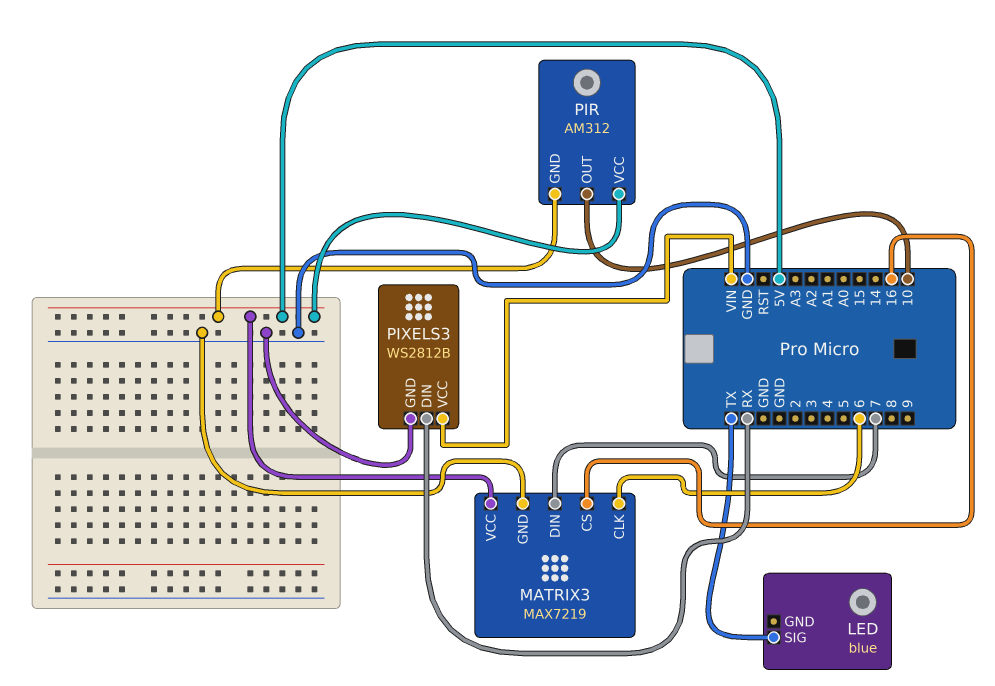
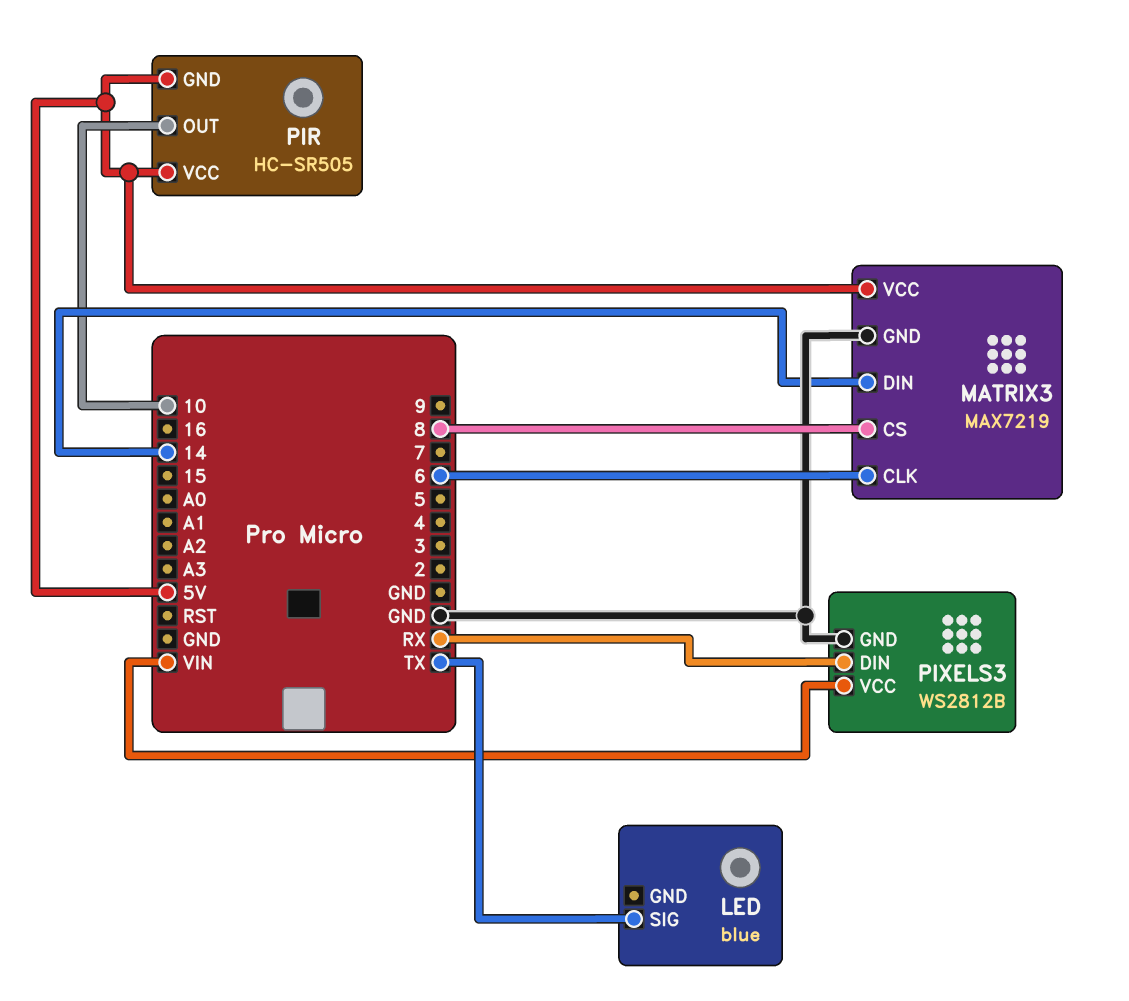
MATRIX3 pin CS: 16 -> 8
MATRIX3 pin DIN: 7 -> 14
PIR: AM312 -> HC-SR505

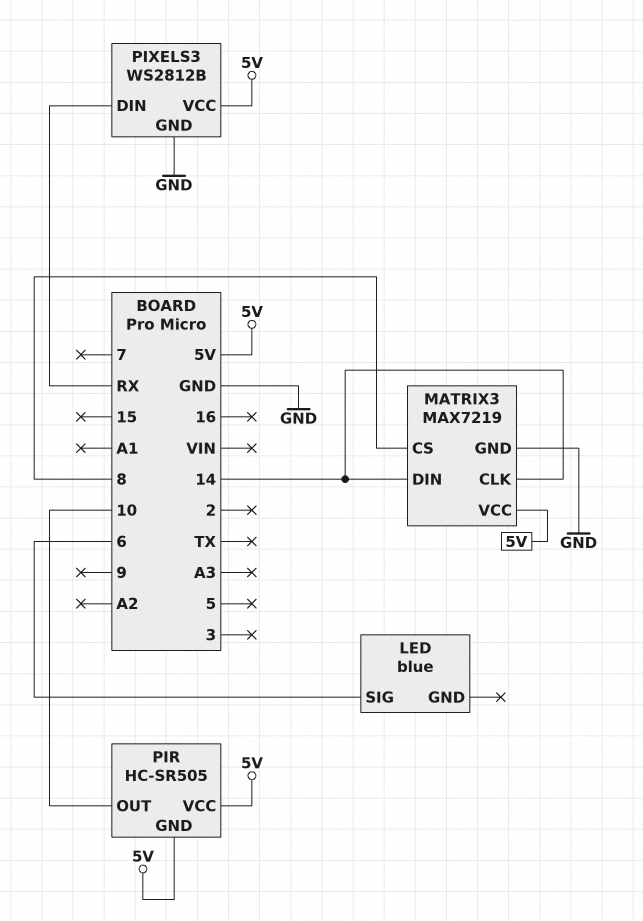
LED pin SIG: TX -> 6
MATRIX3 pin CLK: 6 -> 14
PIXELS3 pin VCC: VIN -> 5V

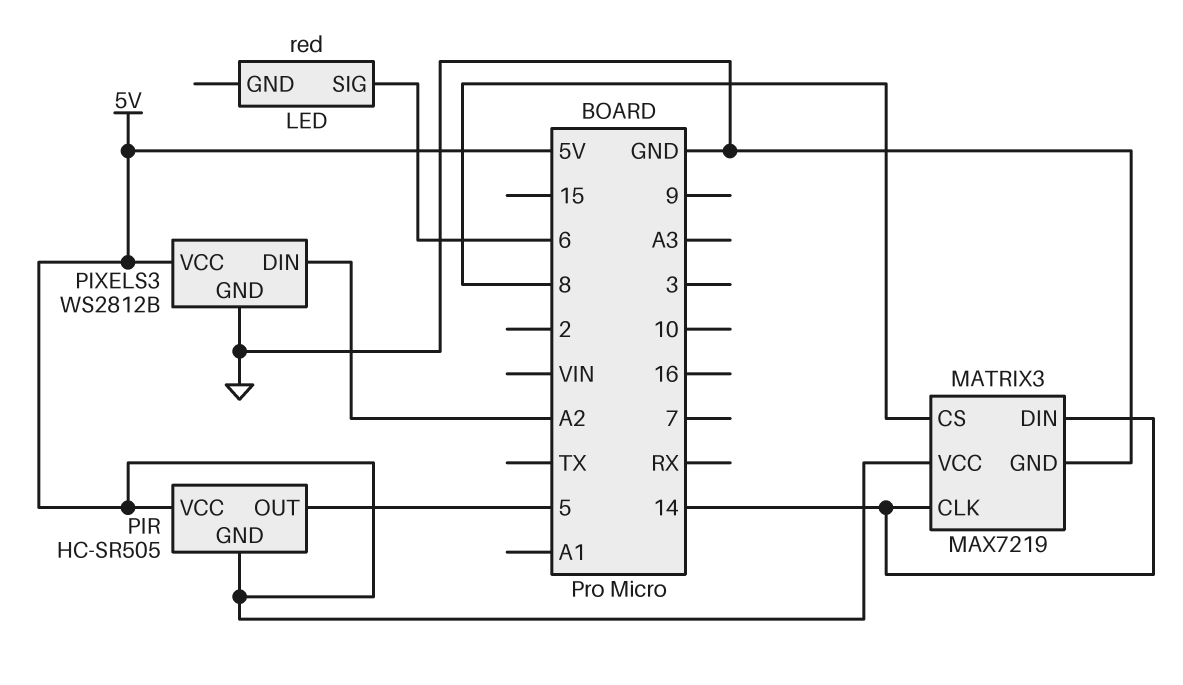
LED: blue -> red
PIR pin OUT: 10 -> 5
PIXELS3 pin DIN: RX -> A2

